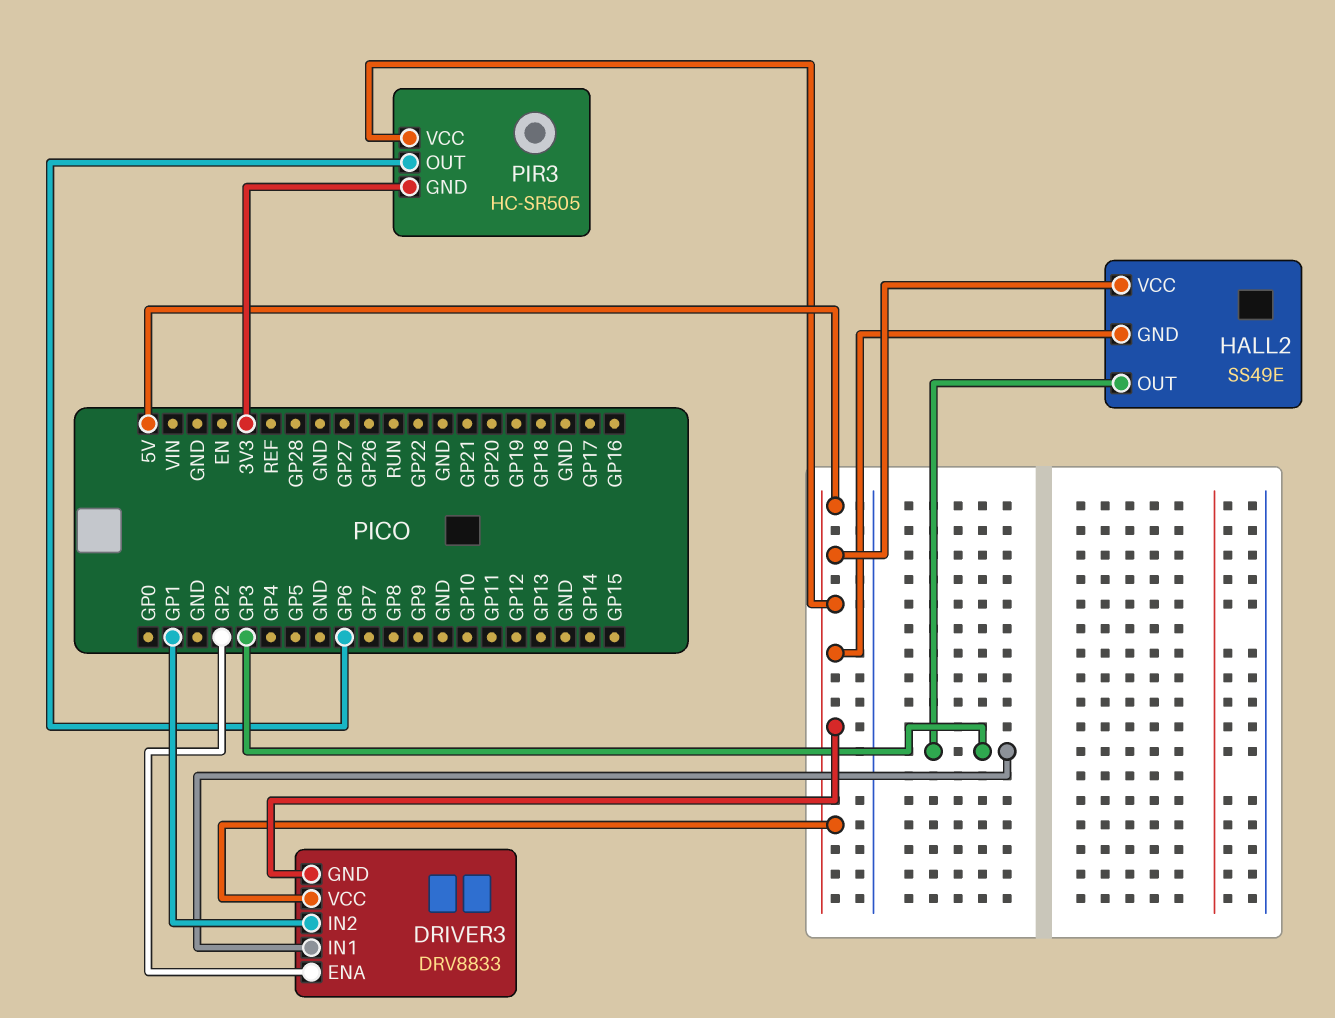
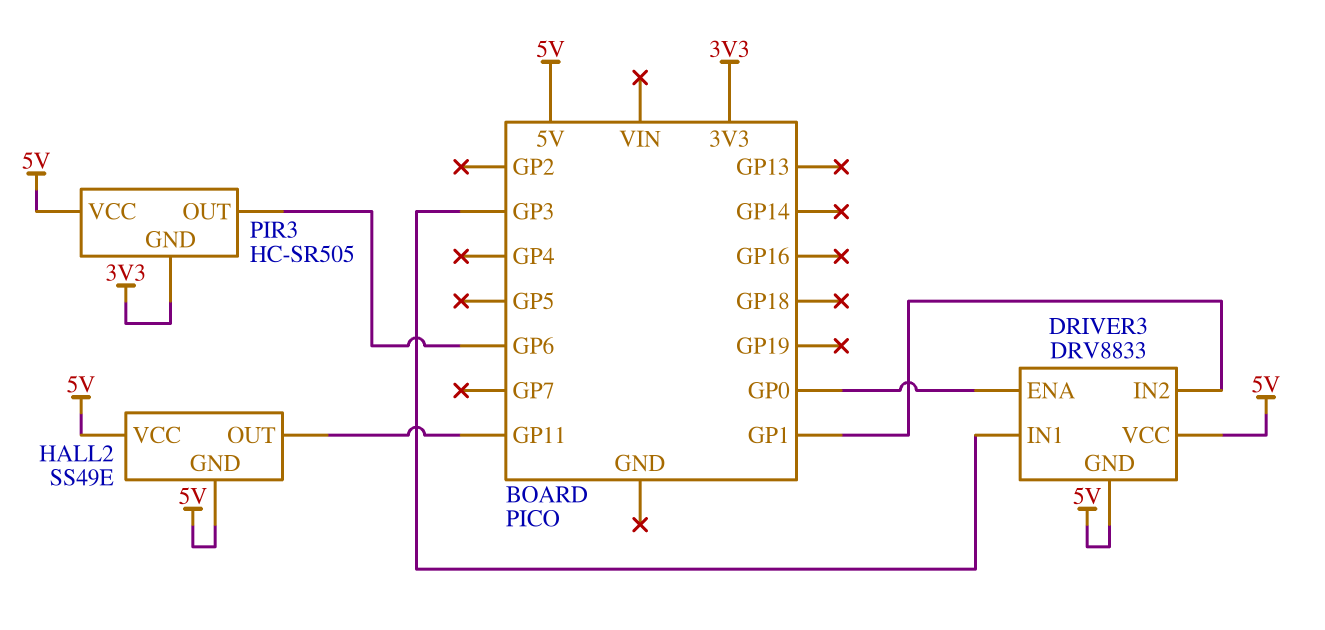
DRIVER3 pin ENA: GP2 -> GP0
HALL2 pin OUT: GP3 -> GP11

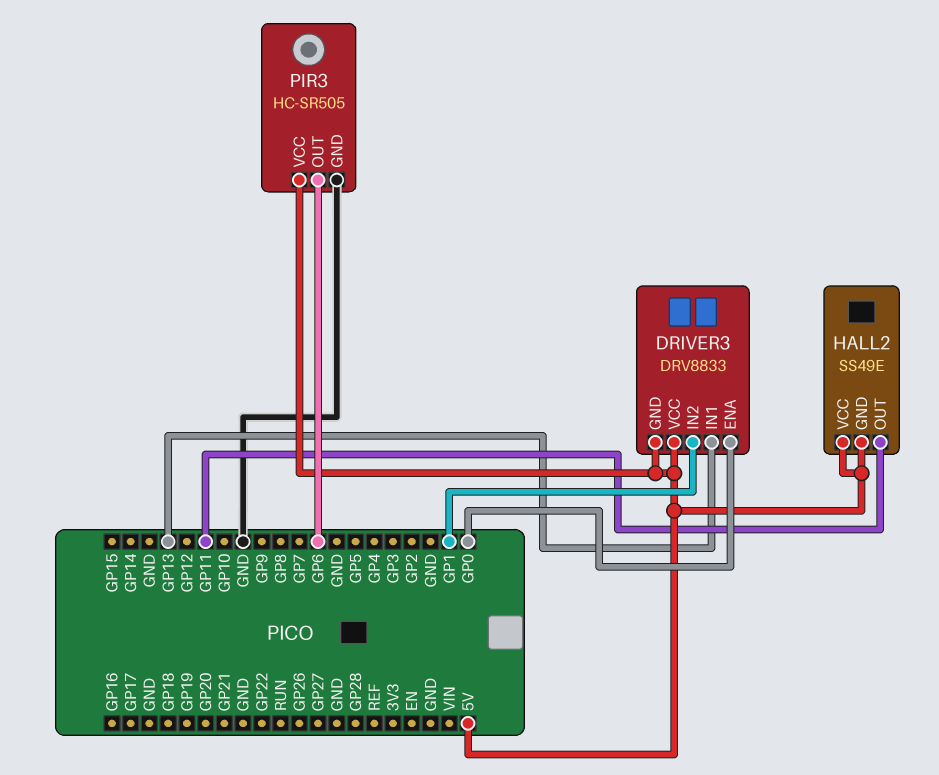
DRIVER3 pin IN1: GP3 -> GP13
PIR3 pin GND: 3V3 -> GND

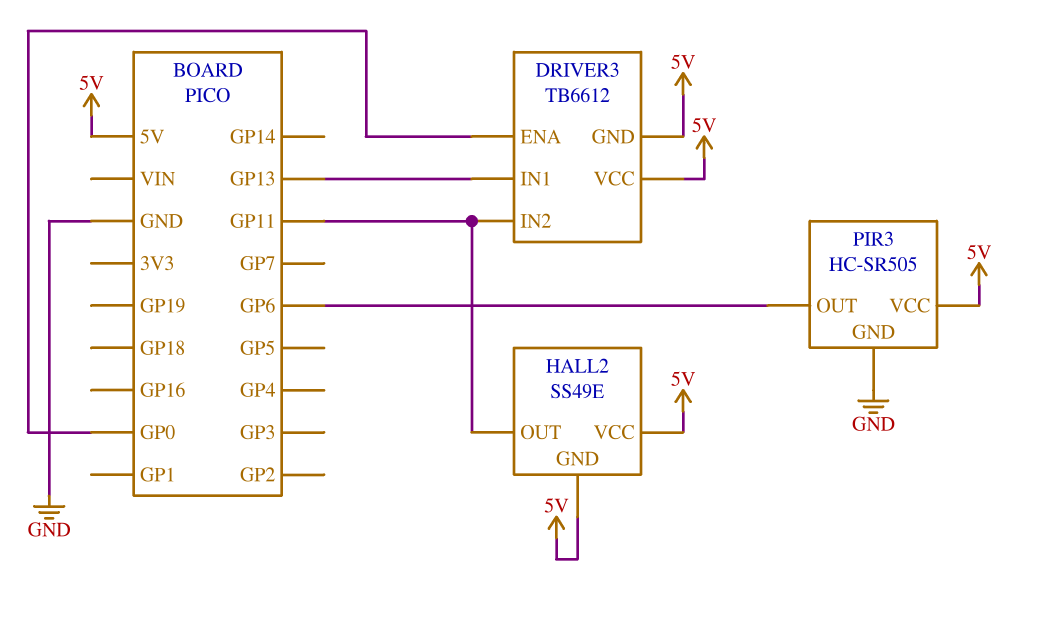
DRIVER3: DRV8833 -> TB6612
DRIVER3 pin IN2: GP1 -> GP11

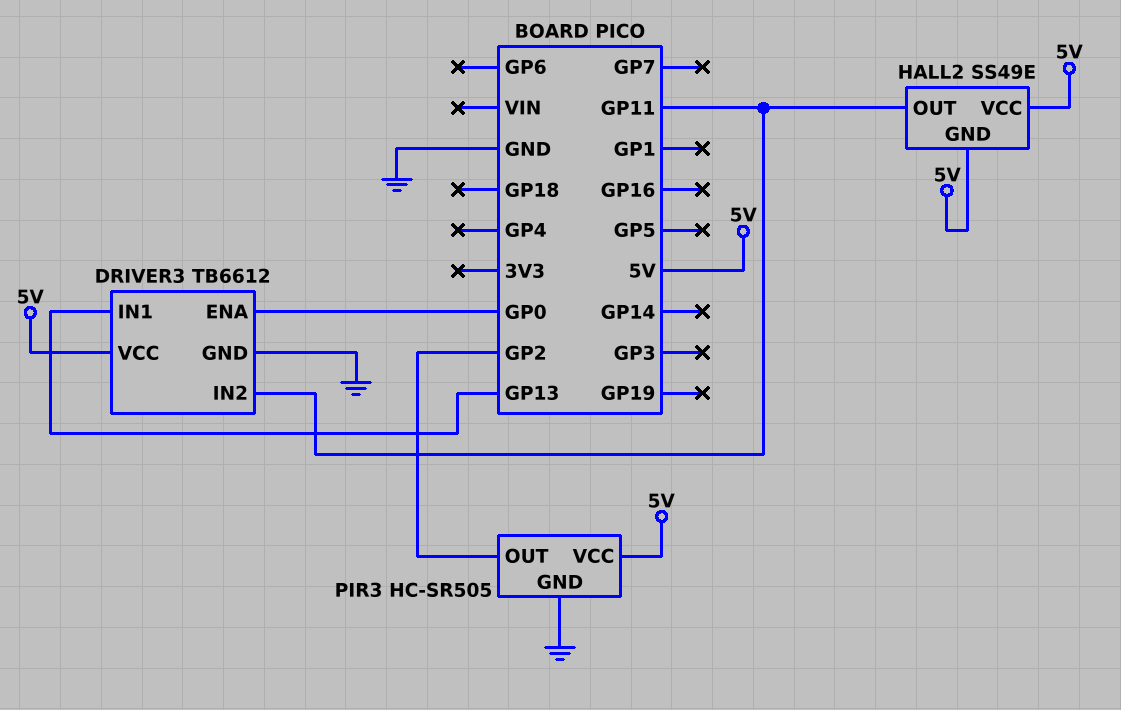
DRIVER3 pin GND: 5V -> GND
PIR3 pin OUT: GP6 -> GP2

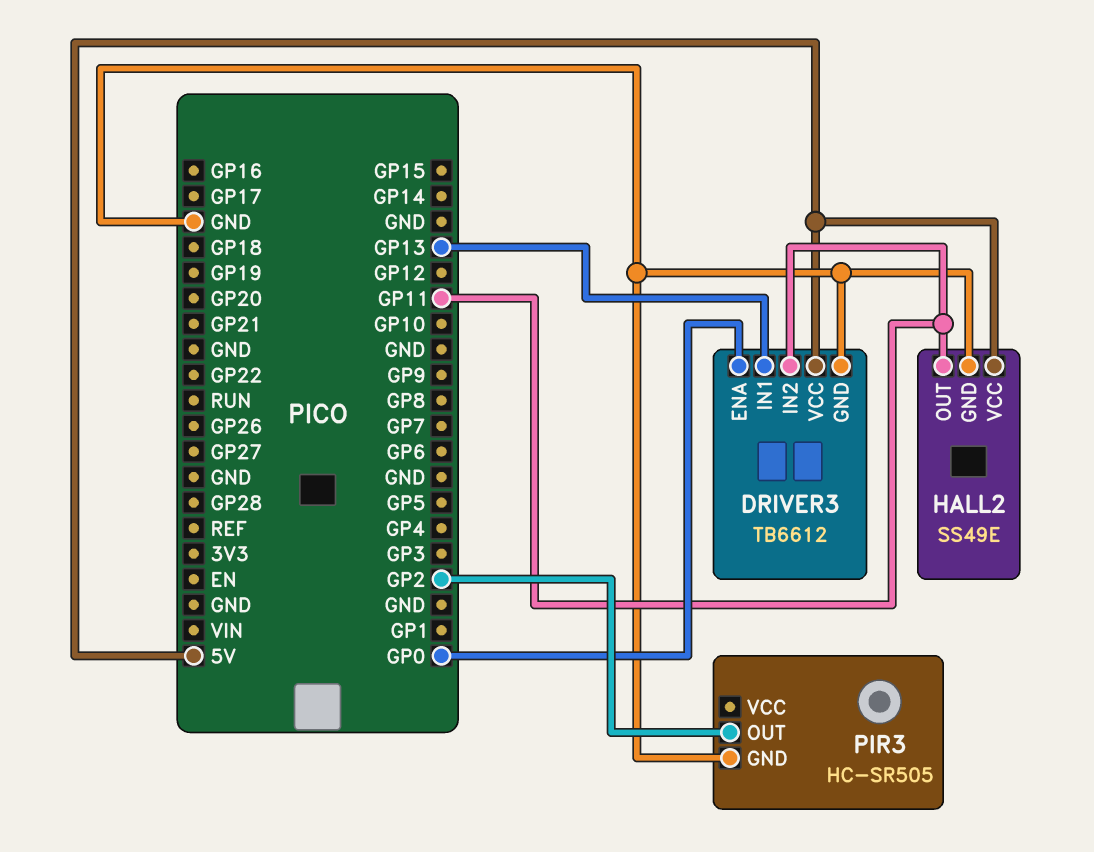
HALL2 pin GND: 5V -> GND
PIR3 pin VCC: 5V -> none

